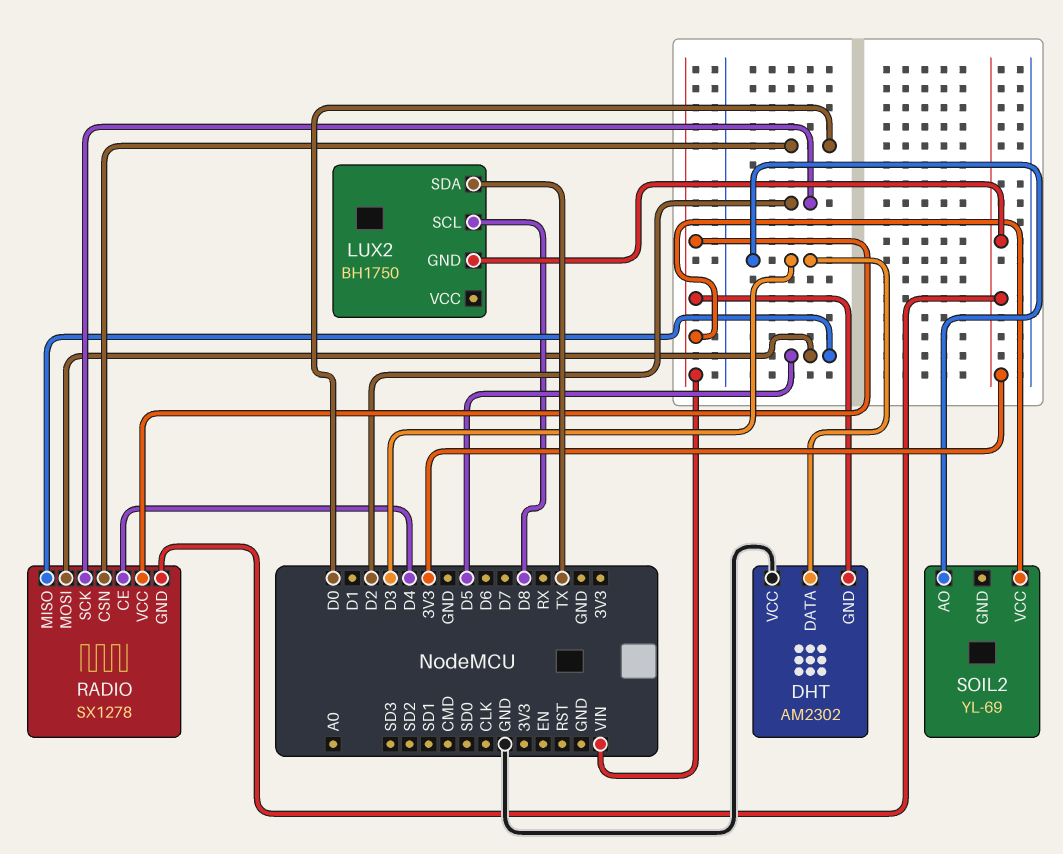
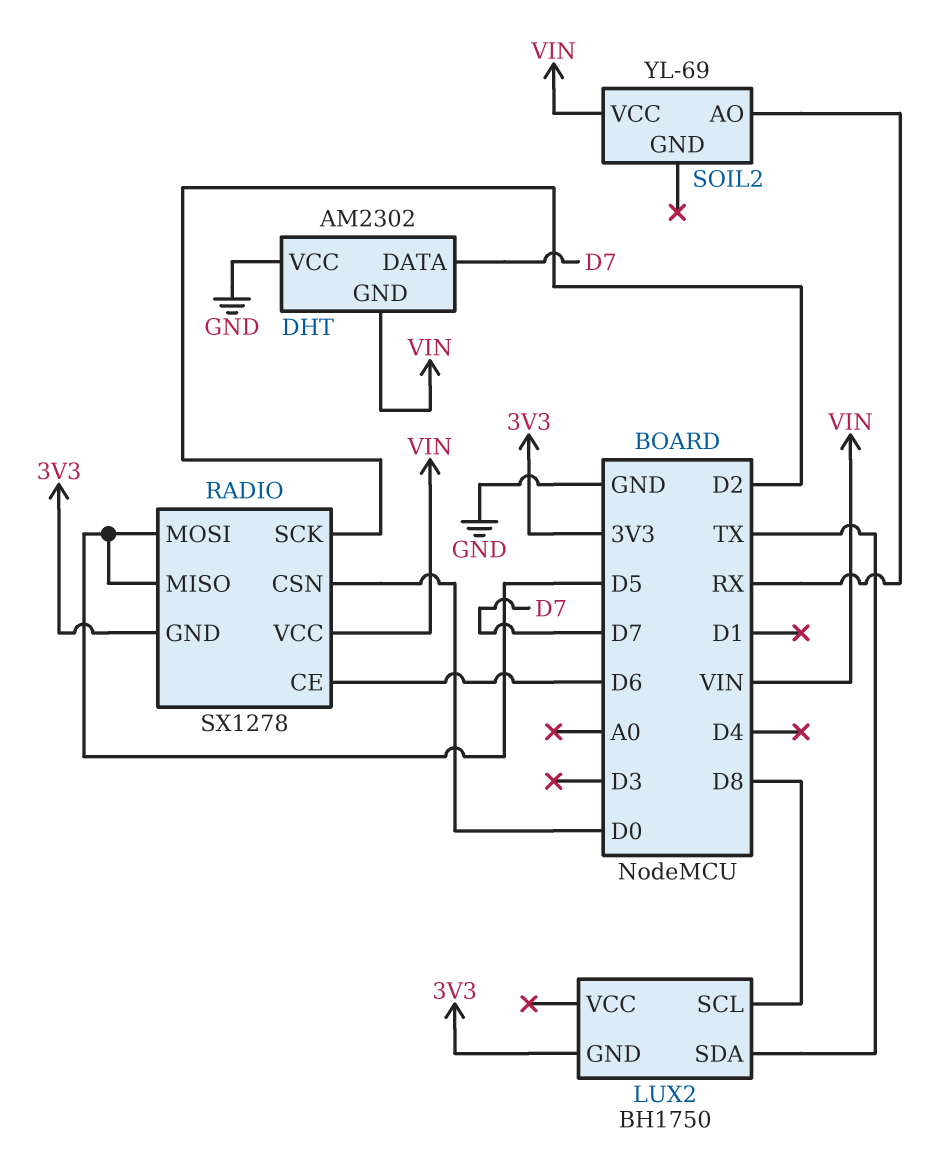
DHT pin DATA: D3 -> D7
RADIO pin CE: D4 -> D6
SOIL2 pin AO: D3 -> RX

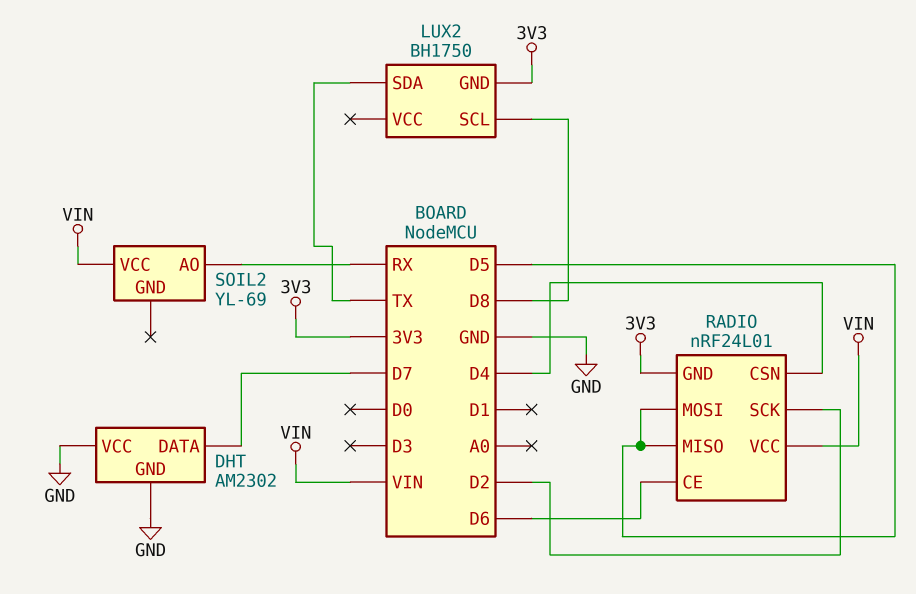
DHT pin GND: VIN -> GND
RADIO: SX1278 -> nRF24L01
RADIO pin CSN: D0 -> D4

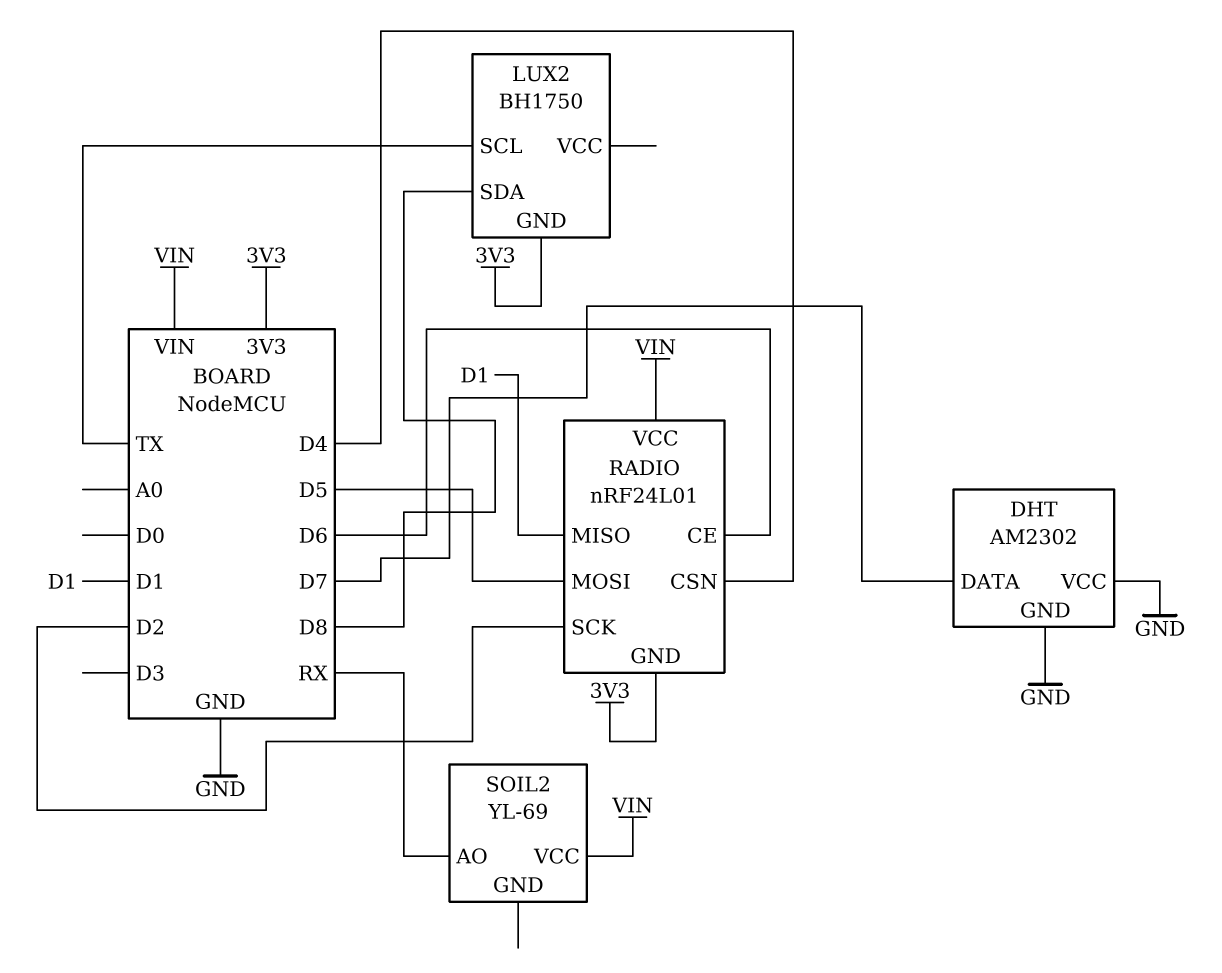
LUX2 pin SCL: D8 -> TX
LUX2 pin SDA: TX -> D8
RADIO pin MISO: D5 -> D1

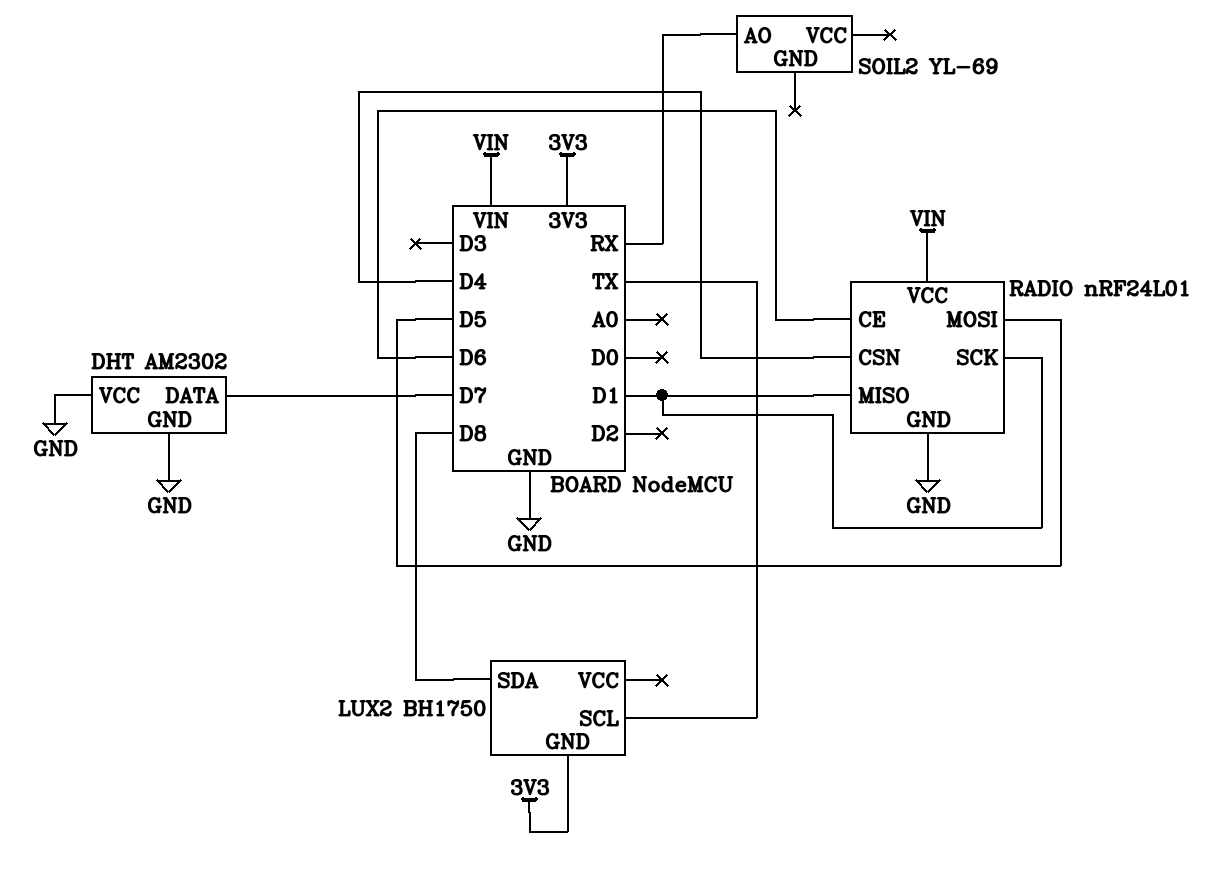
RADIO pin GND: 3V3 -> GND
RADIO pin SCK: D2 -> D1
SOIL2 pin VCC: VIN -> none

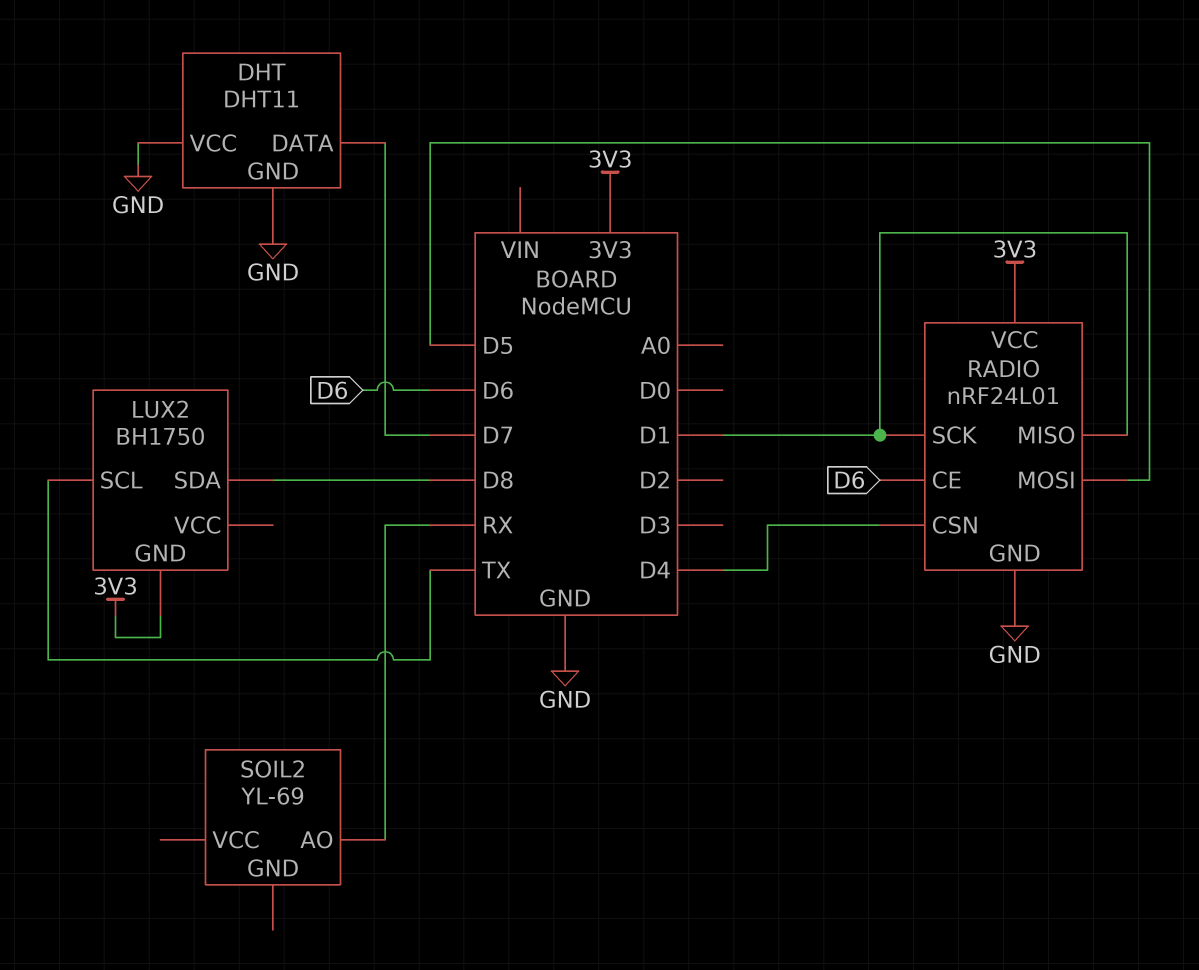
DHT: AM2302 -> DHT11
RADIO pin VCC: VIN -> 3V3

